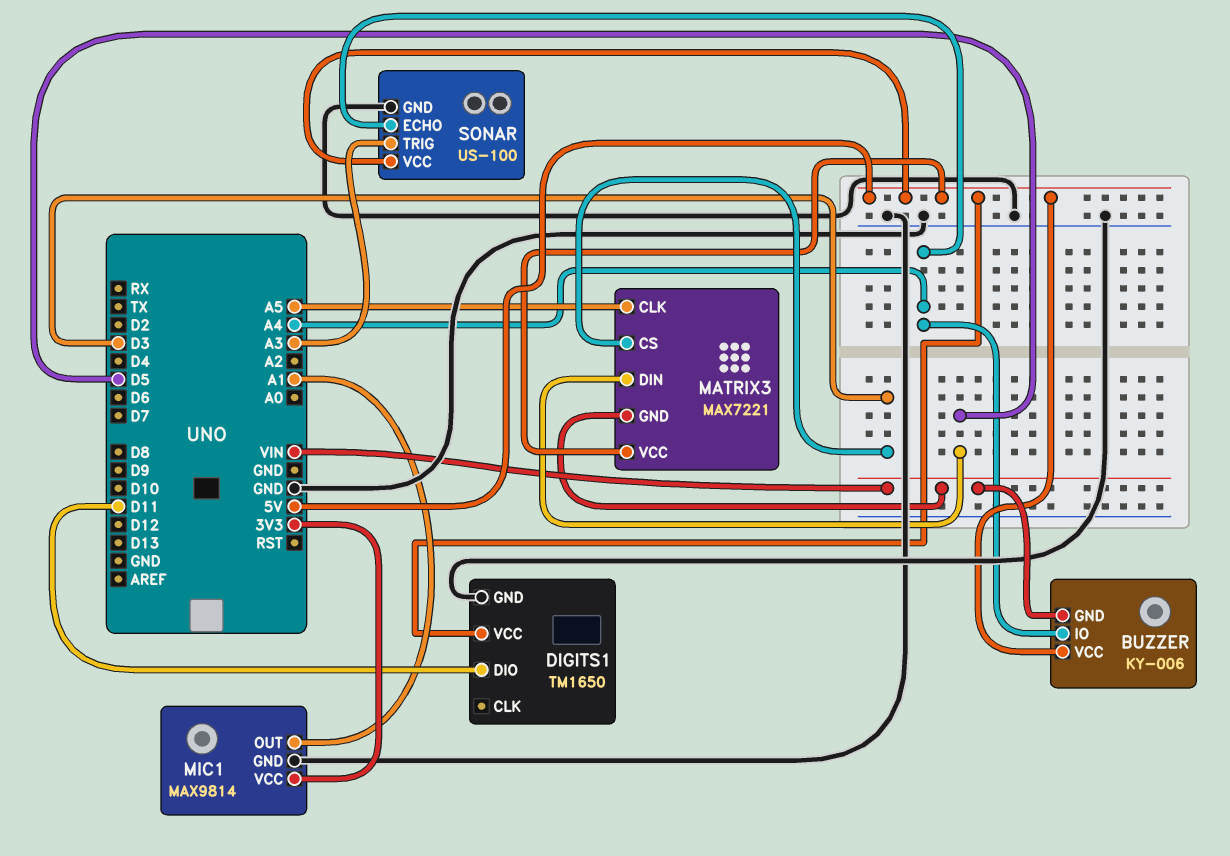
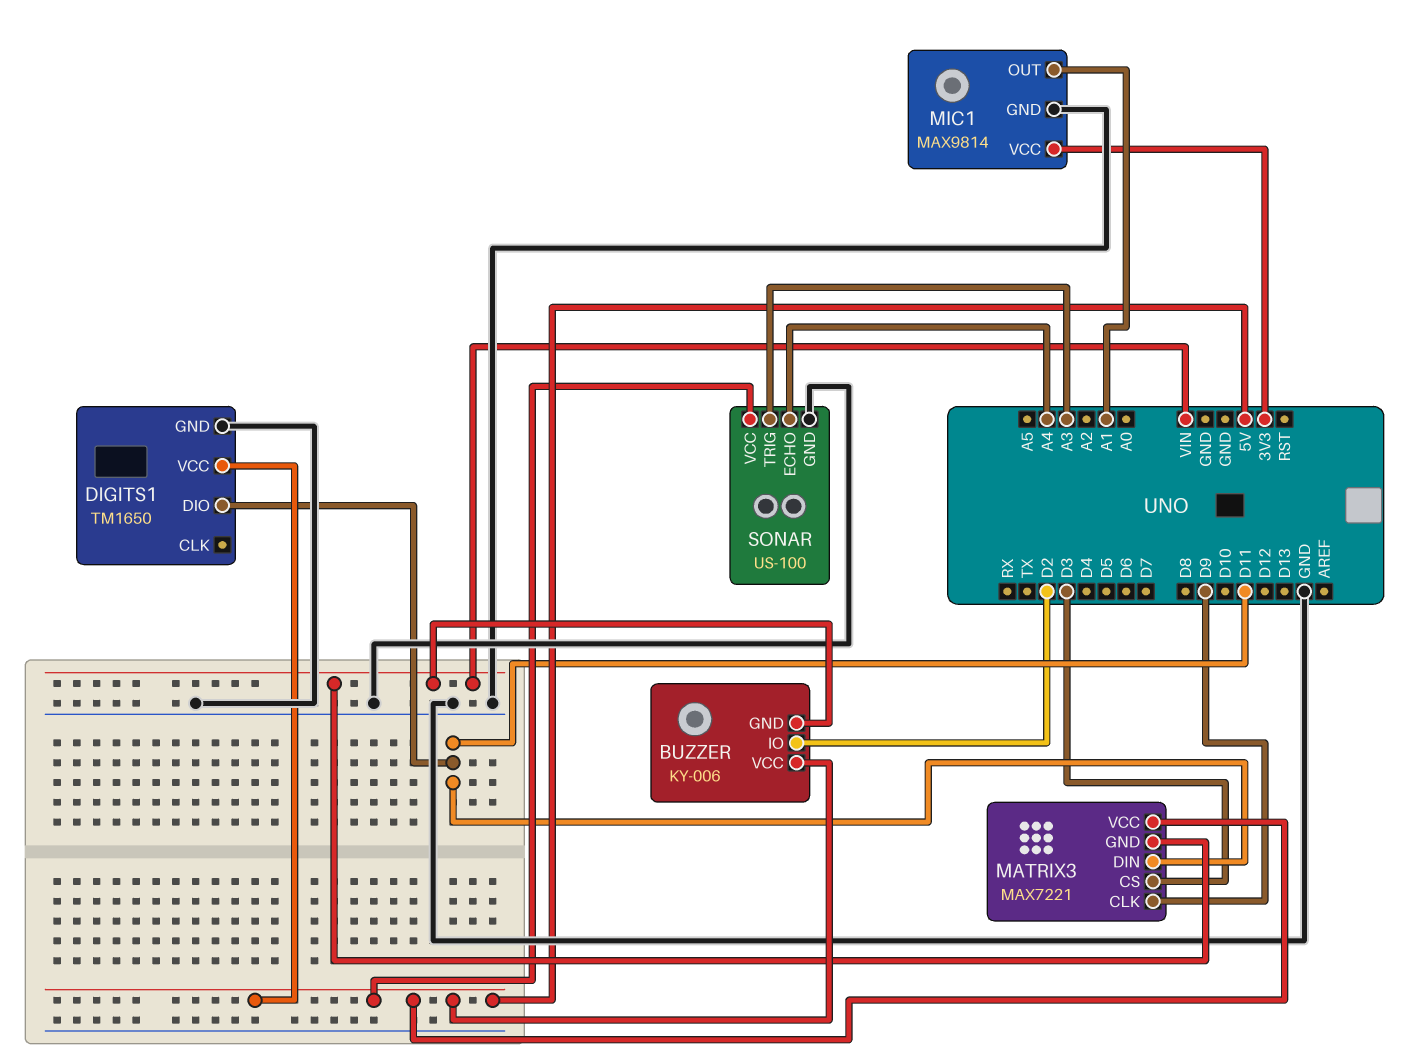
BUZZER pin IO: A4 -> D2
MATRIX3 pin CLK: A5 -> D9
MATRIX3 pin DIN: D5 -> D11

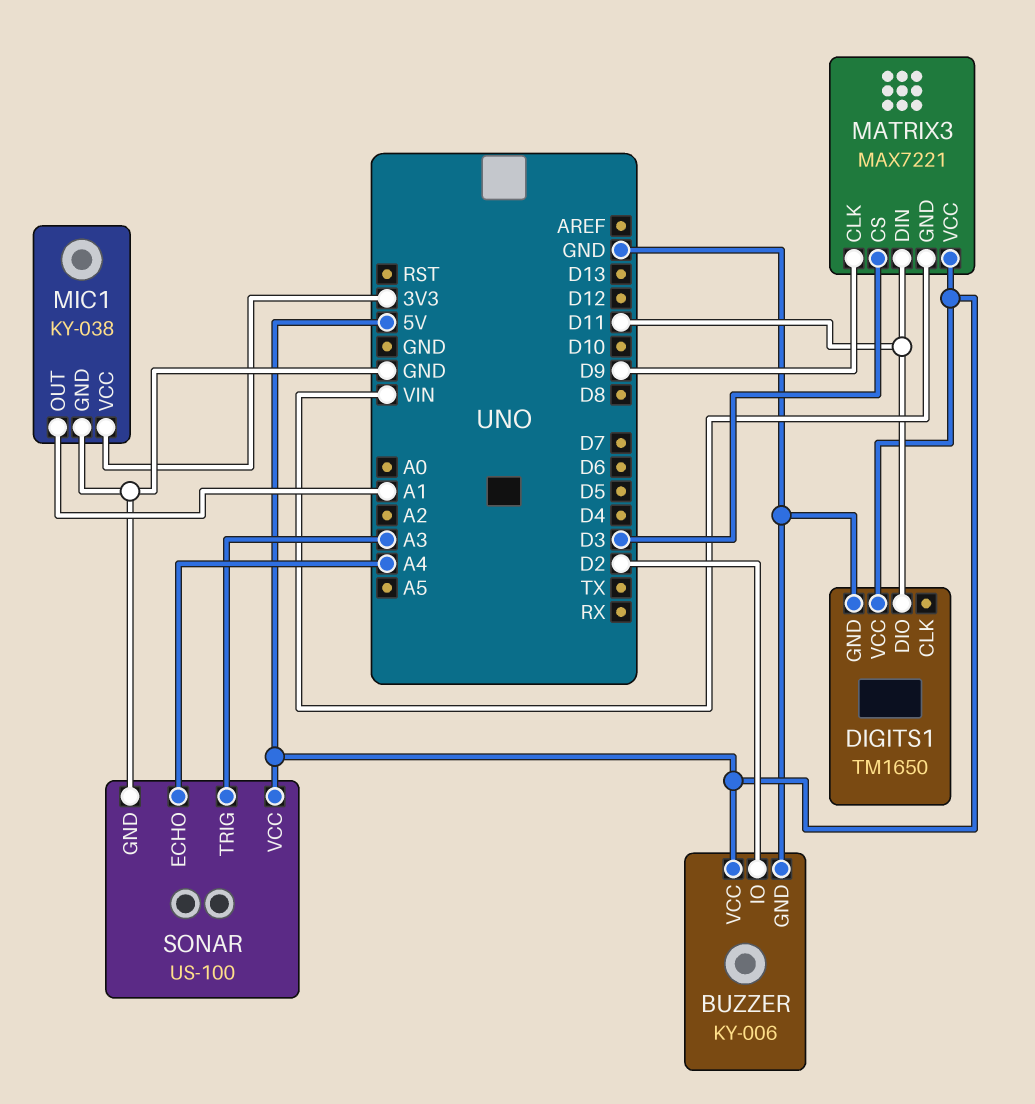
BUZZER pin GND: VIN -> GND
MIC1: MAX9814 -> KY-038

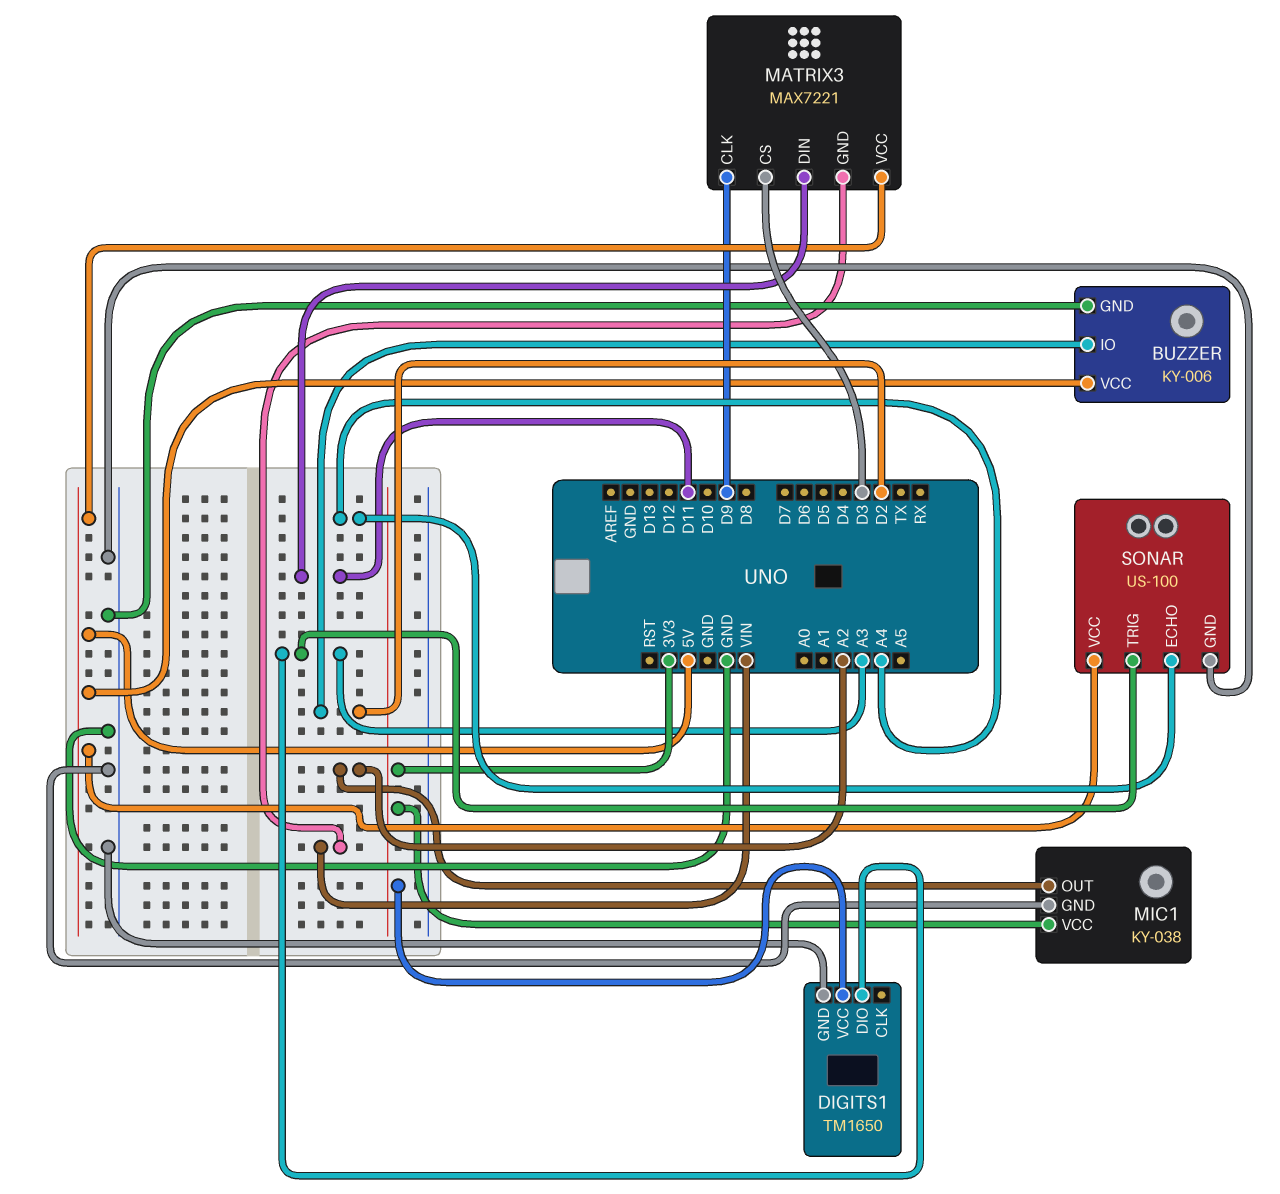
DIGITS1 pin DIO: D11 -> A3
DIGITS1 pin VCC: 5V -> 3V3
MIC1 pin OUT: A1 -> A2

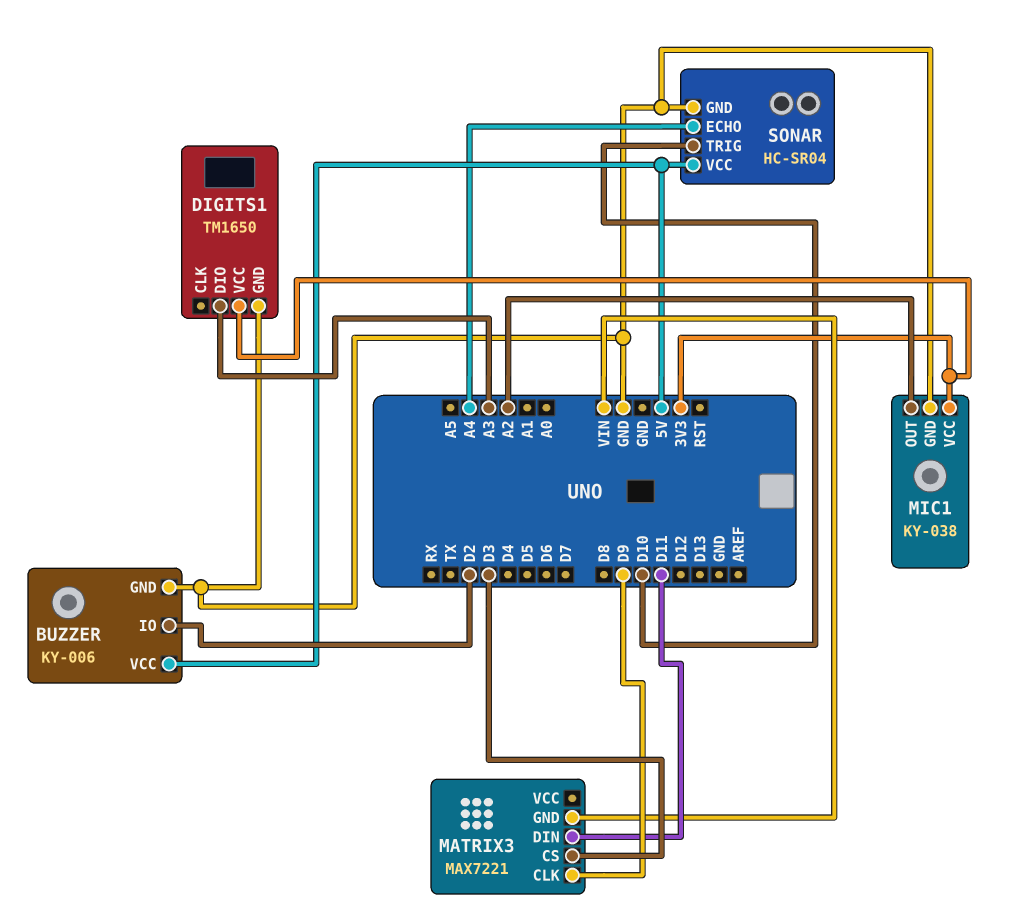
MATRIX3 pin VCC: 5V -> none
SONAR: US-100 -> HC-SR04
SONAR pin TRIG: A3 -> D10

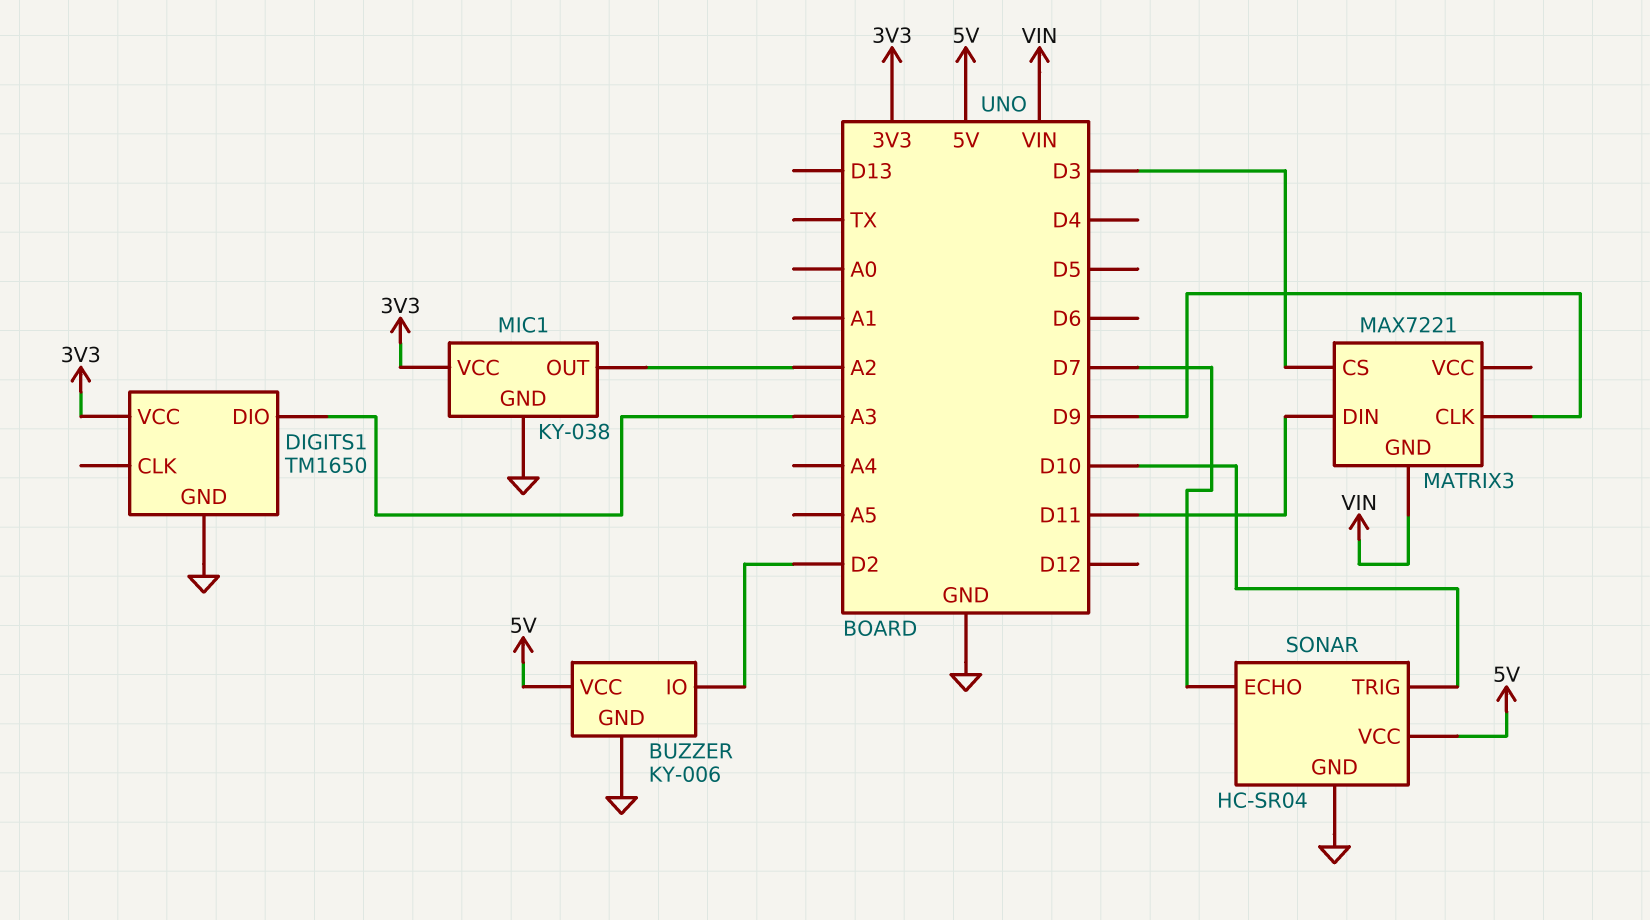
SONAR pin ECHO: A4 -> D7

